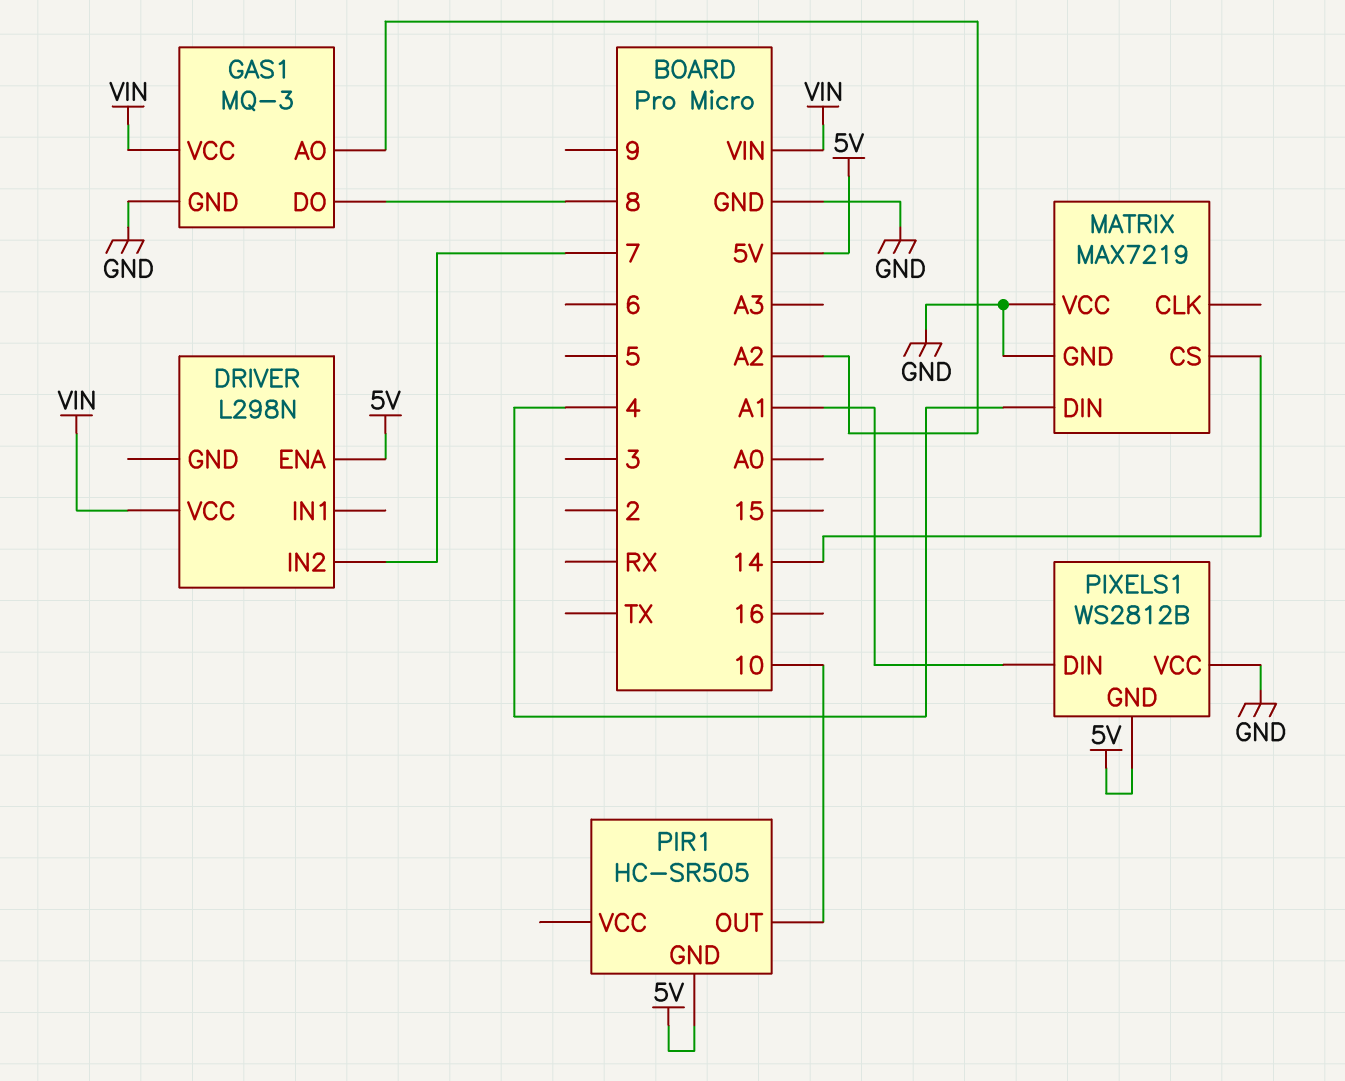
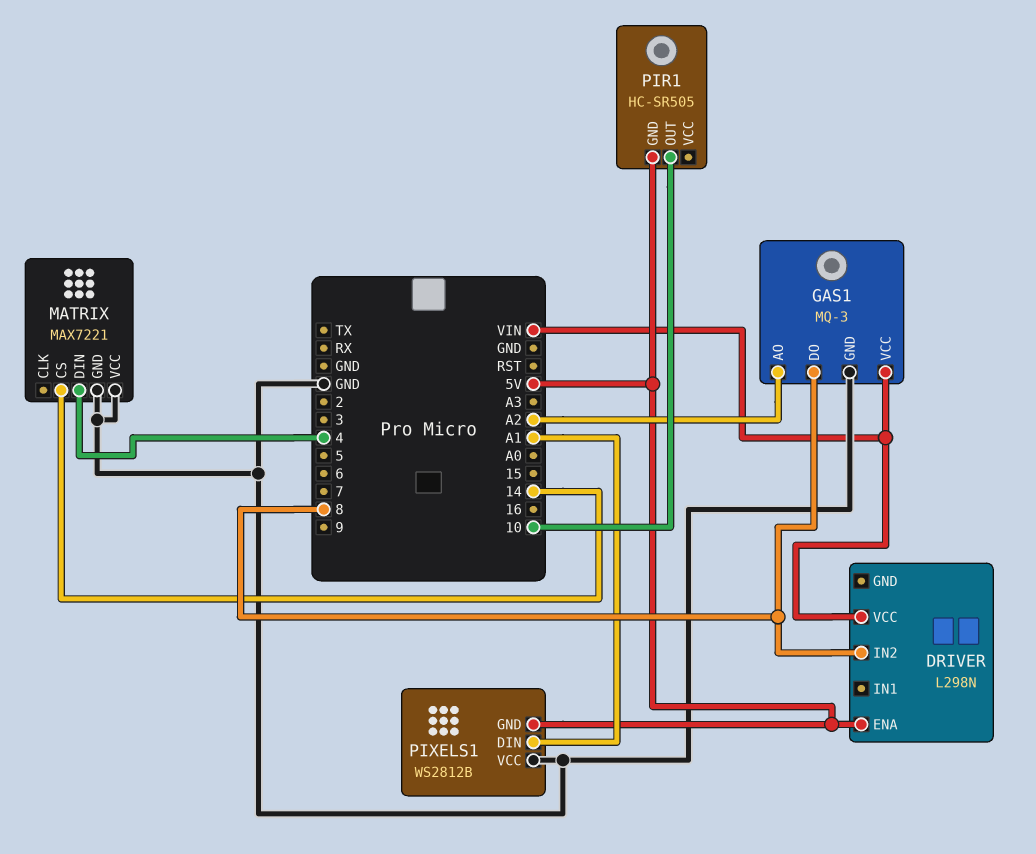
DRIVER pin IN2: 7 -> 8
MATRIX: MAX7219 -> MAX7221

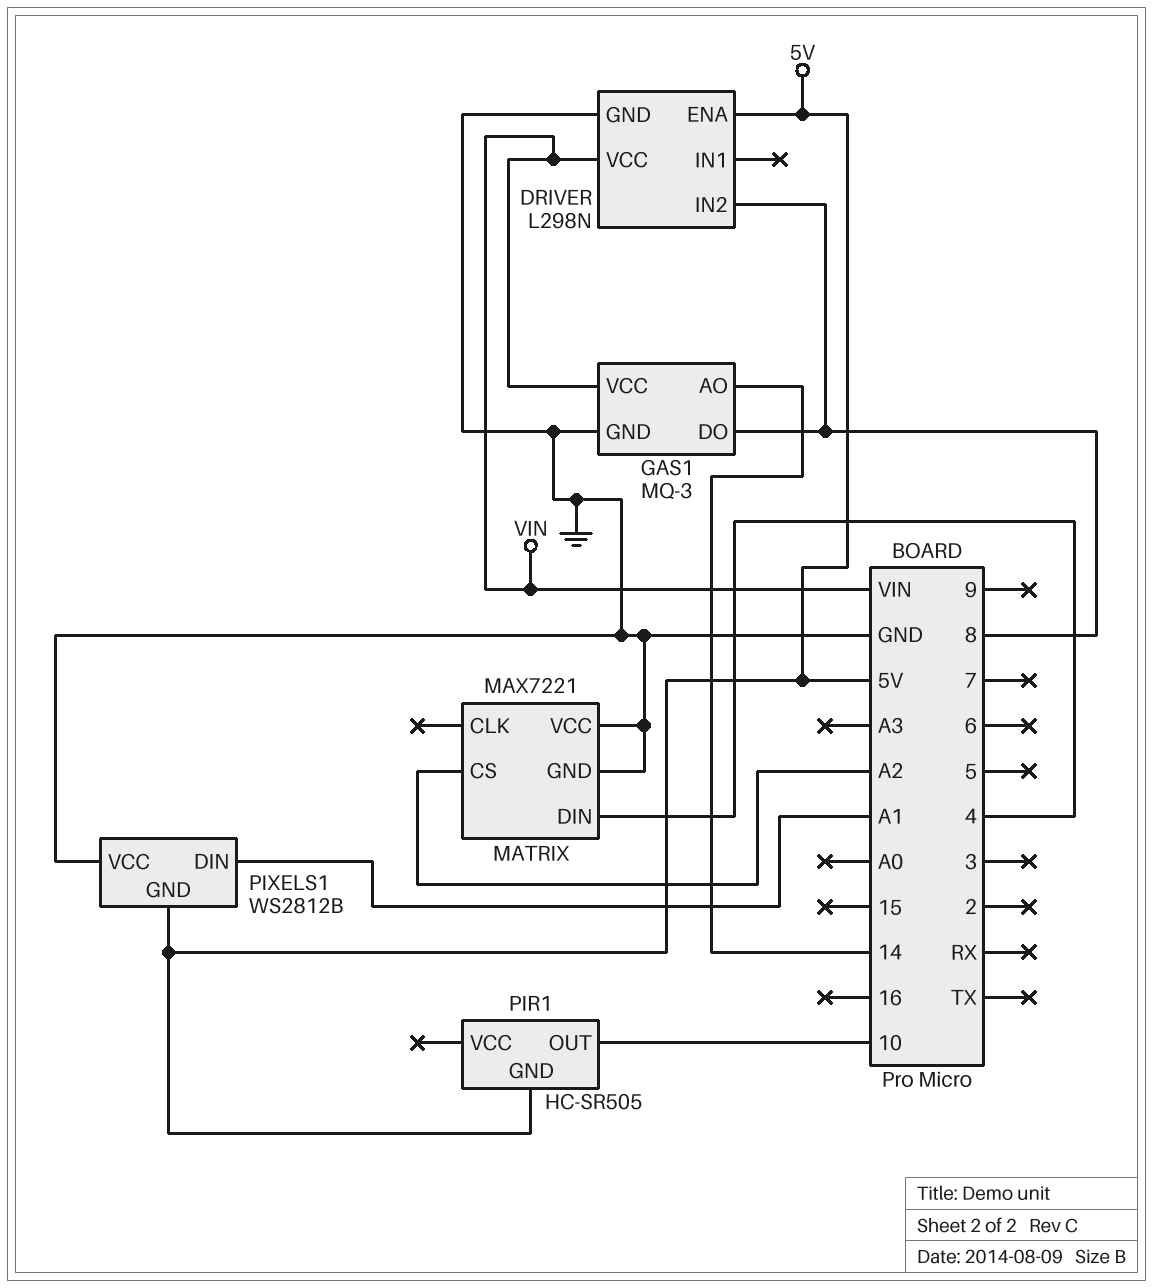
DRIVER pin GND: none -> GND
GAS1 pin AO: A2 -> 14
MATRIX pin CS: 14 -> A2

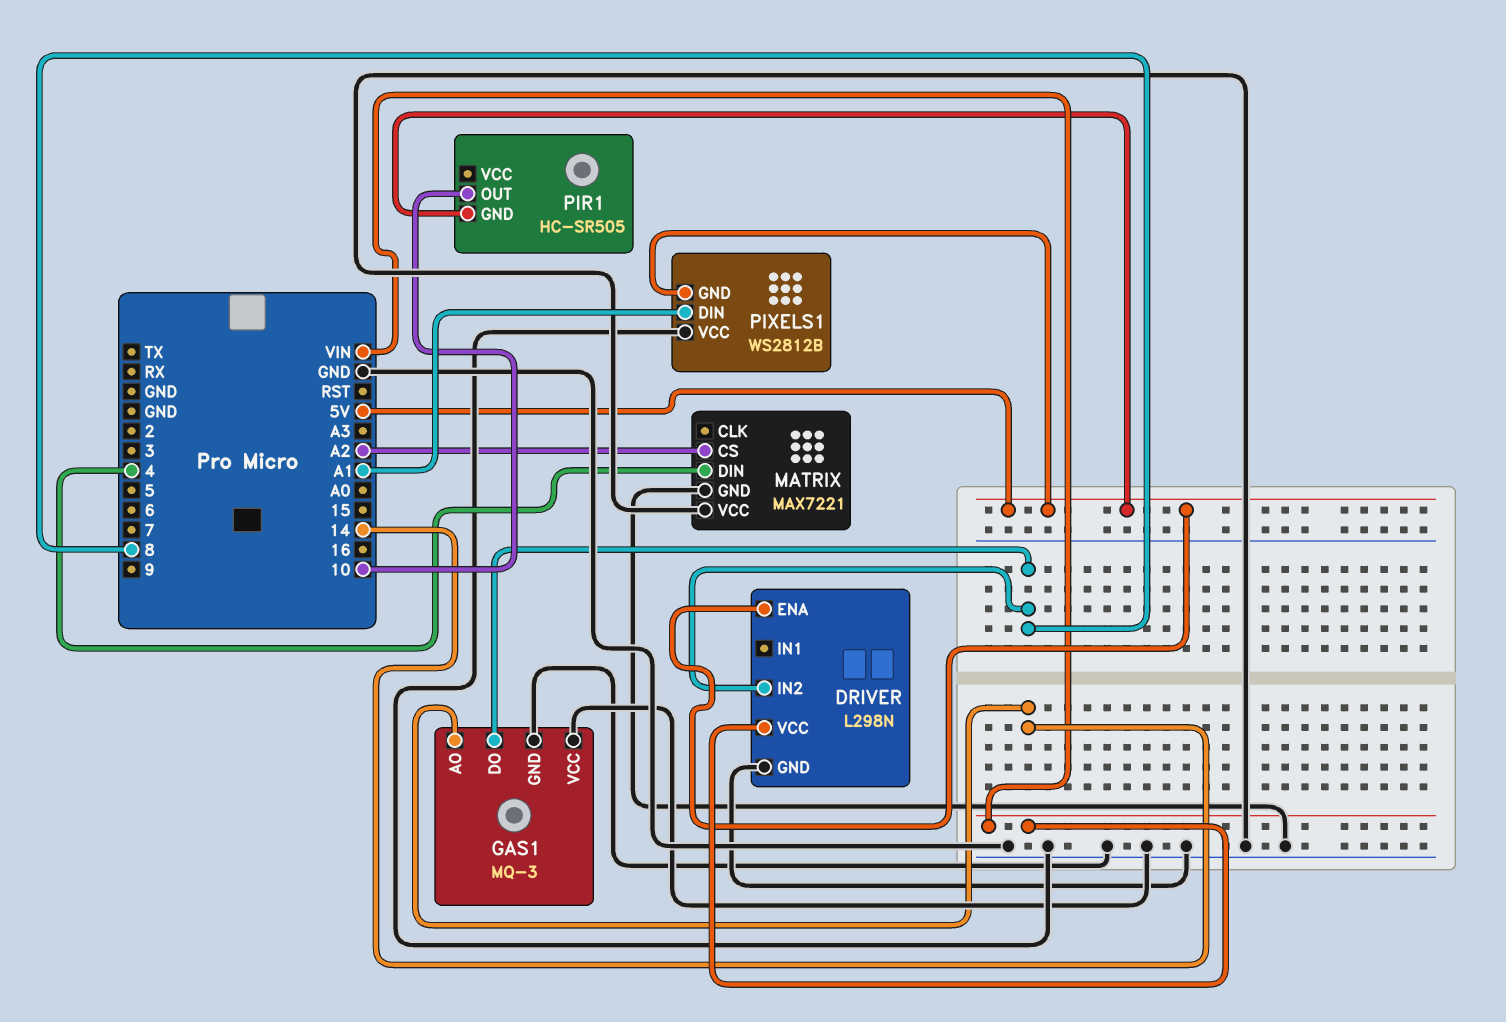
GAS1 pin VCC: VIN -> GND

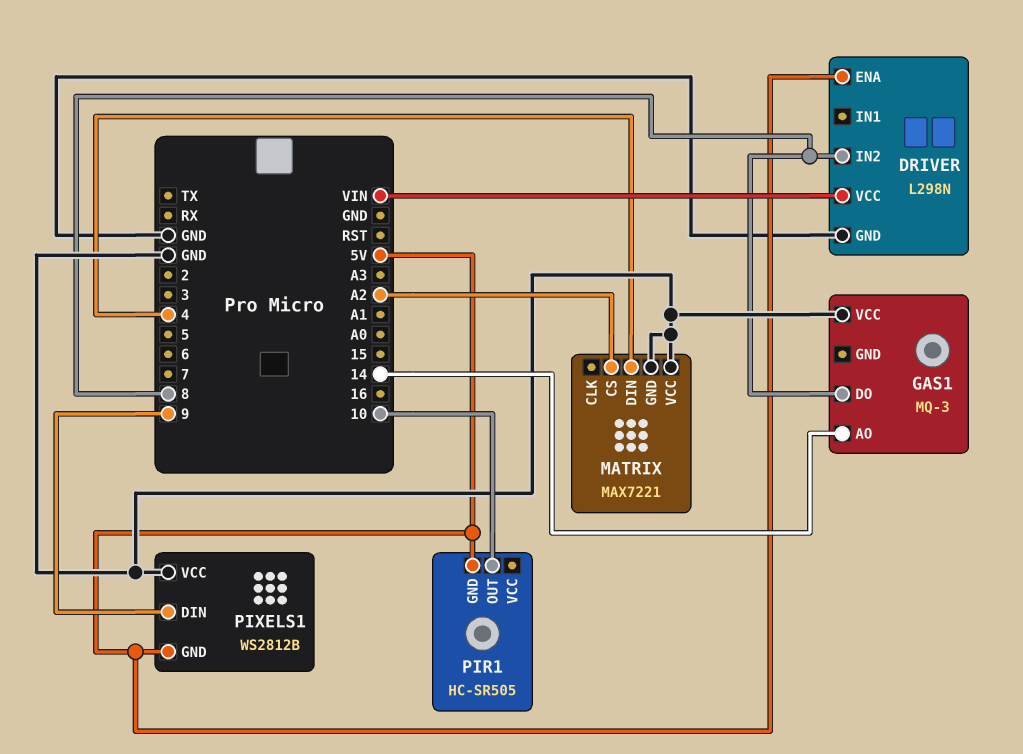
GAS1 pin GND: GND -> none
PIXELS1 pin DIN: A1 -> 9

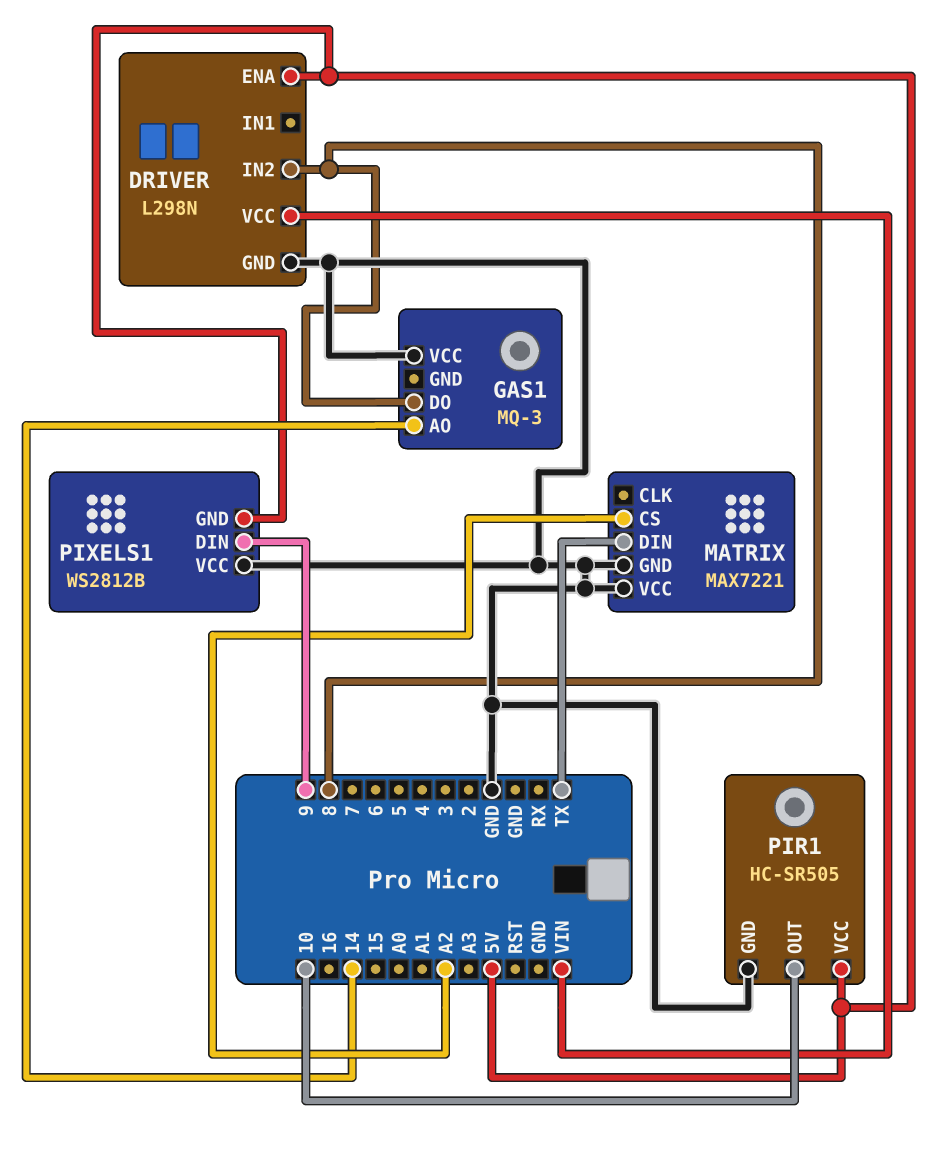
MATRIX pin DIN: 4 -> TX
PIR1 pin GND: 5V -> GND
PIR1 pin VCC: none -> 5V

